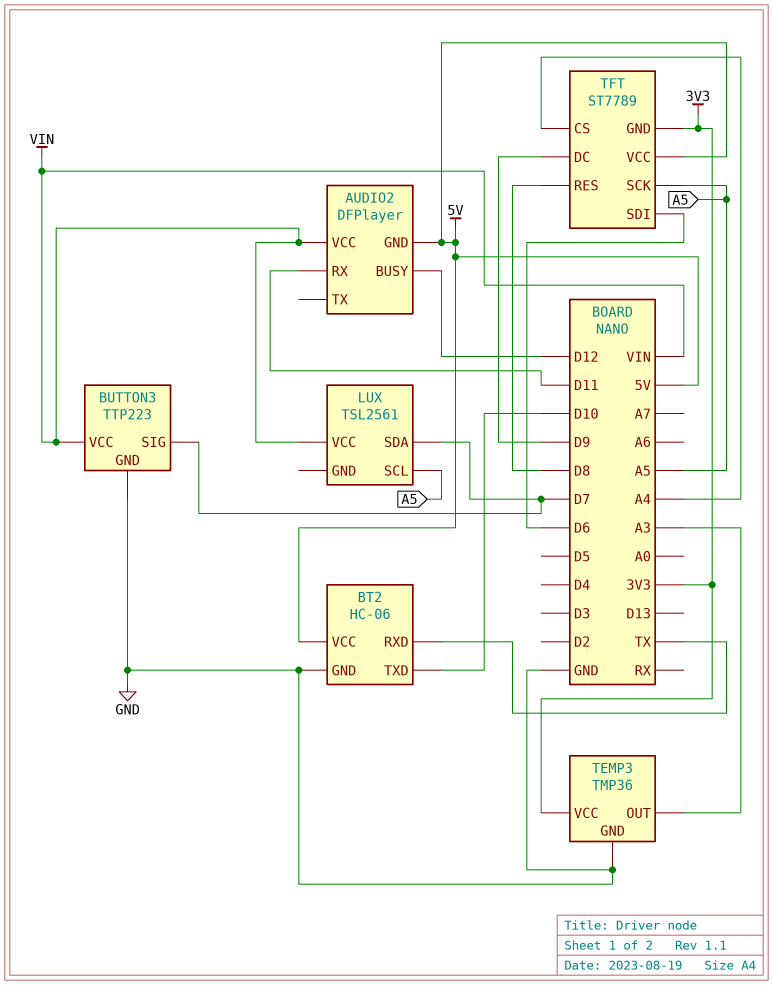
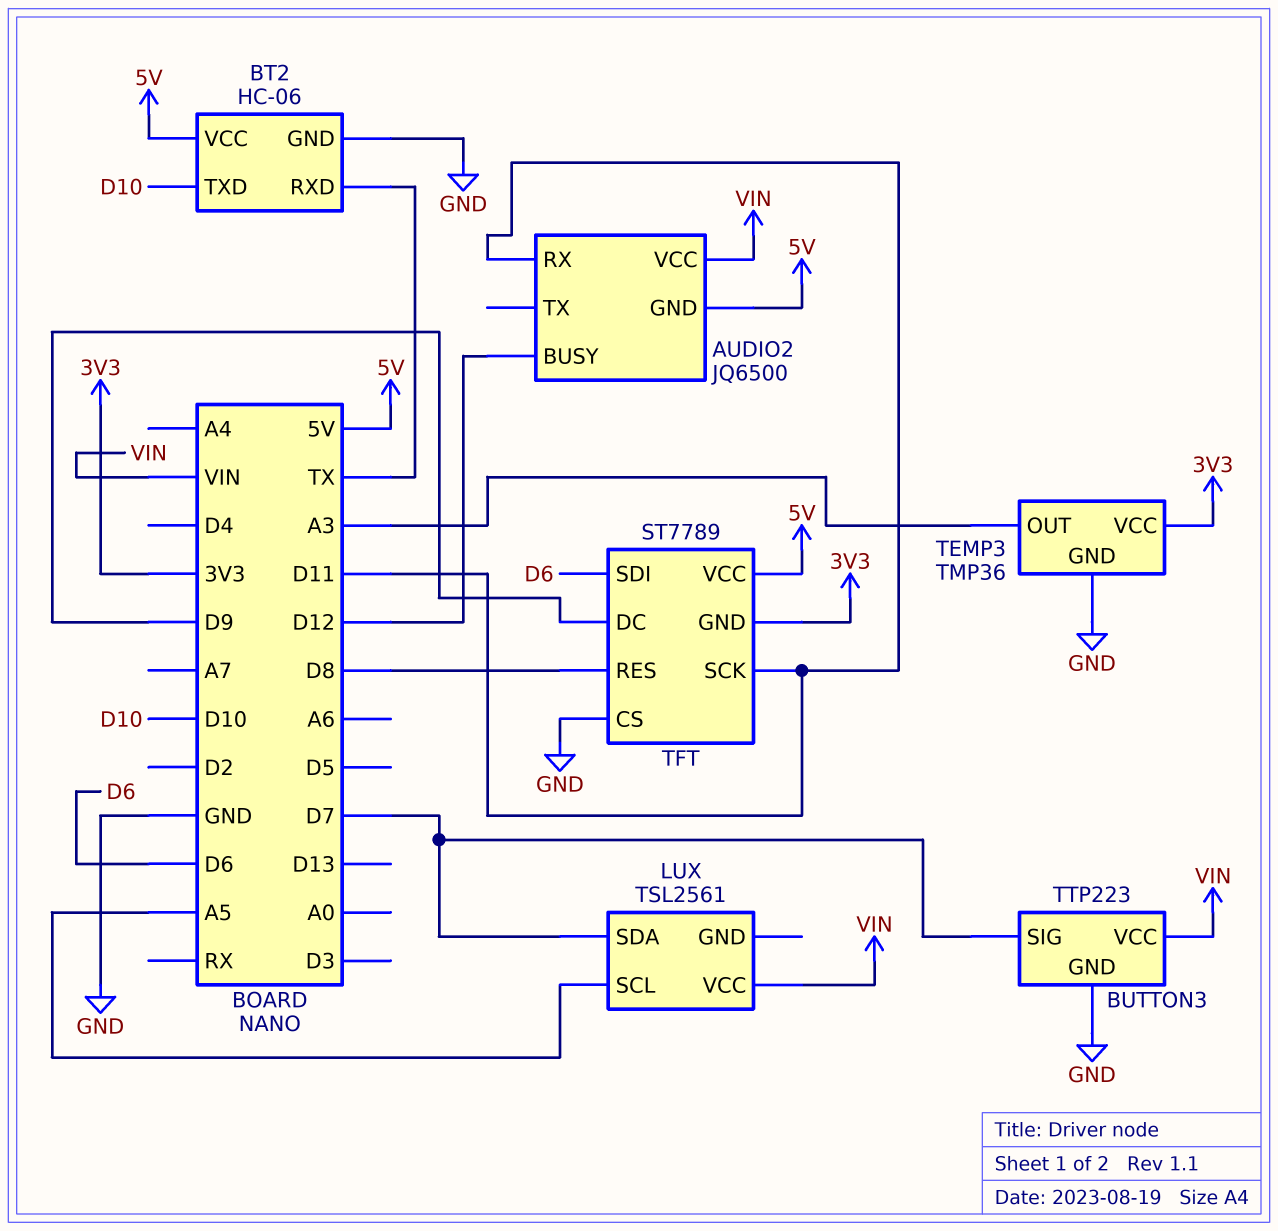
AUDIO2: DFPlayer -> JQ6500
TFT pin CS: A4 -> GND
TFT pin SCK: A5 -> D11

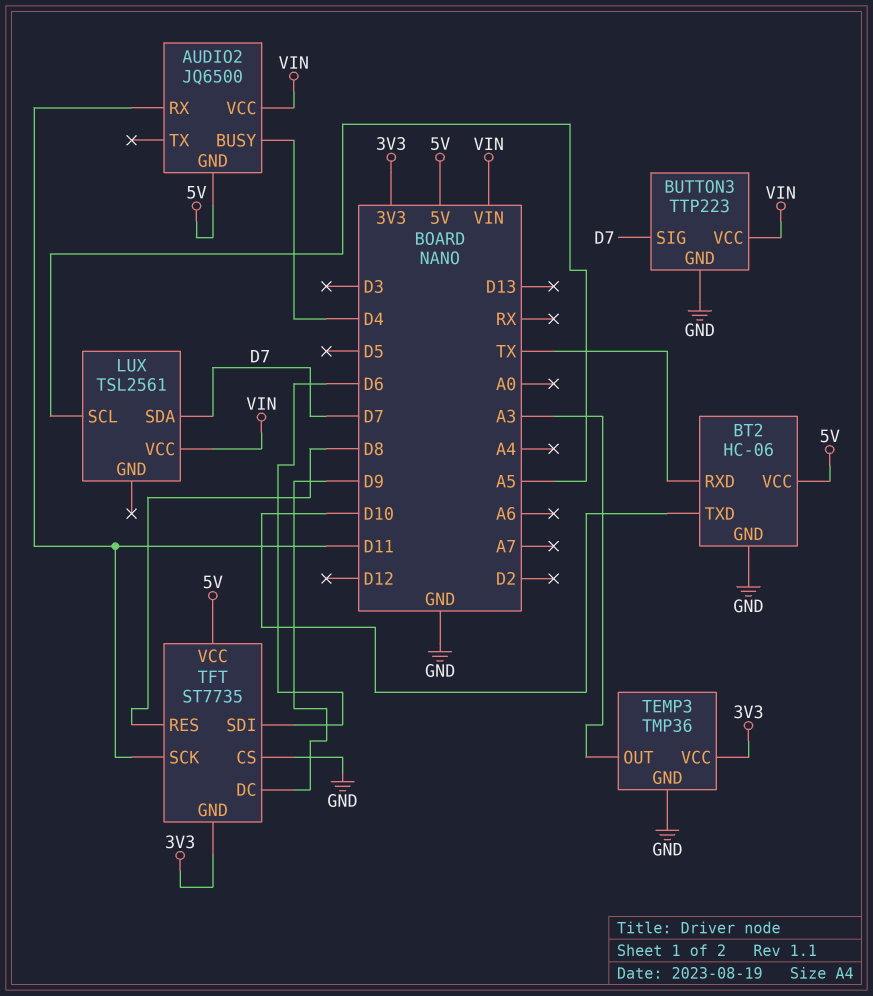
AUDIO2 pin BUSY: D12 -> D4
TFT: ST7789 -> ST7735

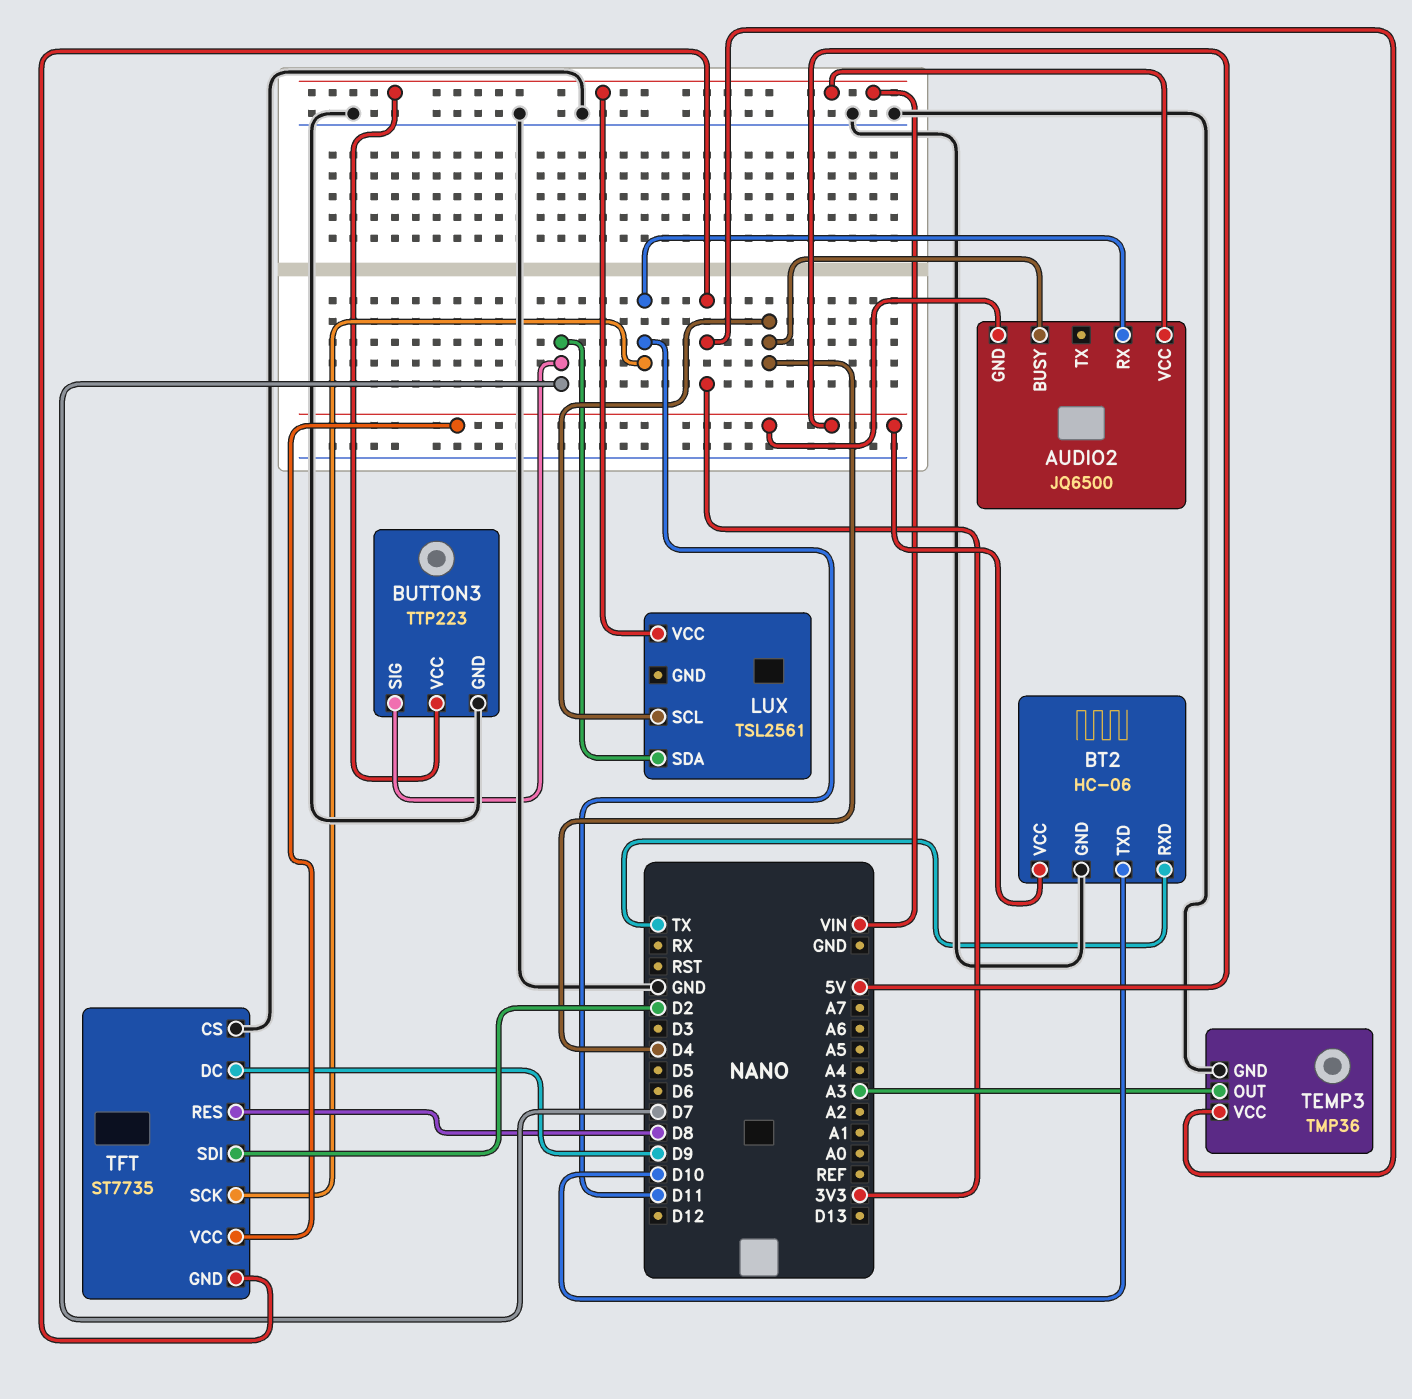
LUX pin SCL: A5 -> D4
TFT pin SDI: D6 -> D2

